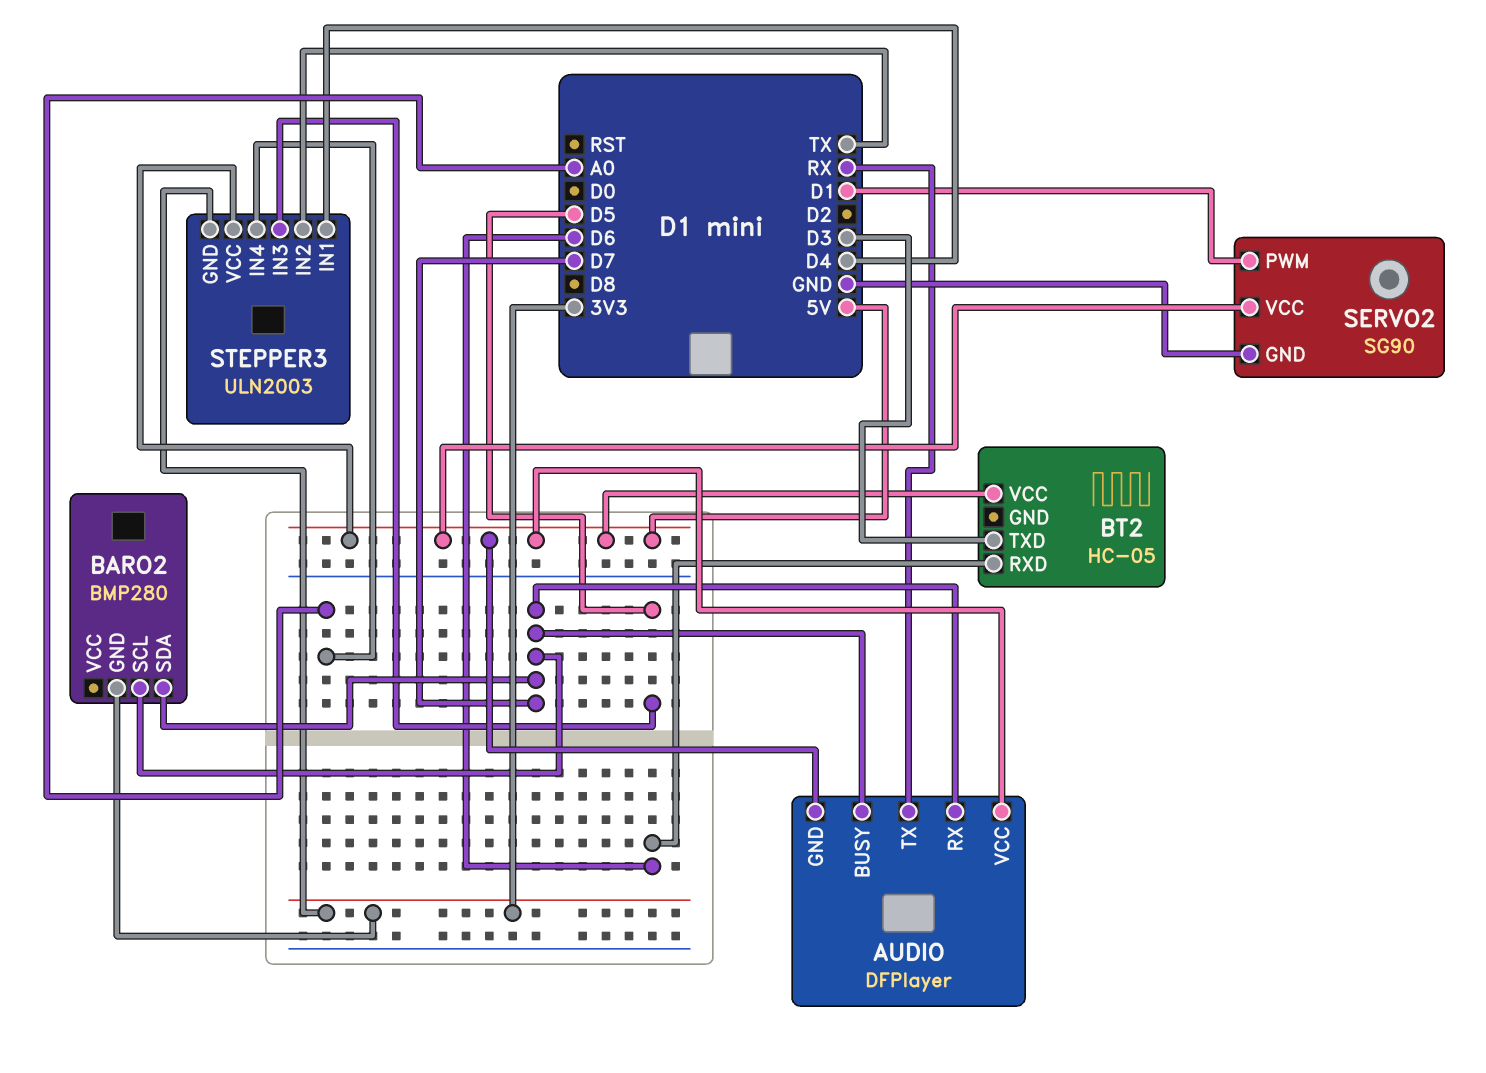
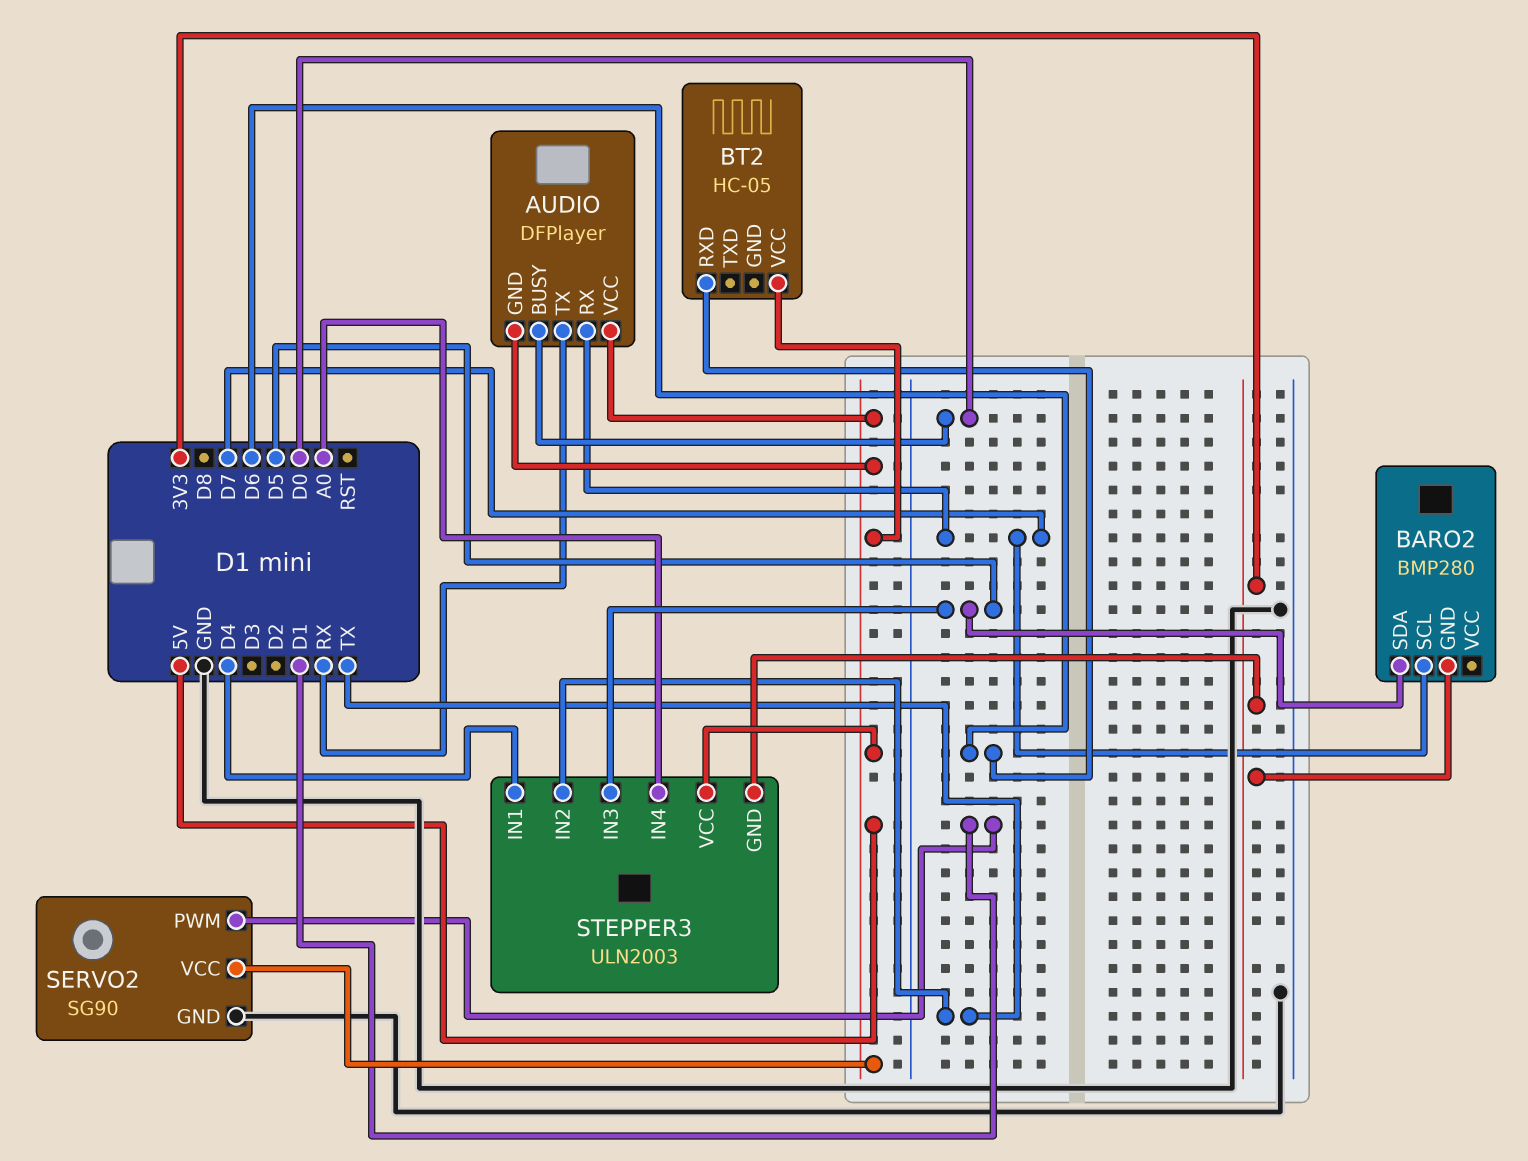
AUDIO pin BUSY: D7 -> D0
BARO2 pin SDA: D7 -> D5
BT2 pin TXD: D3 -> none

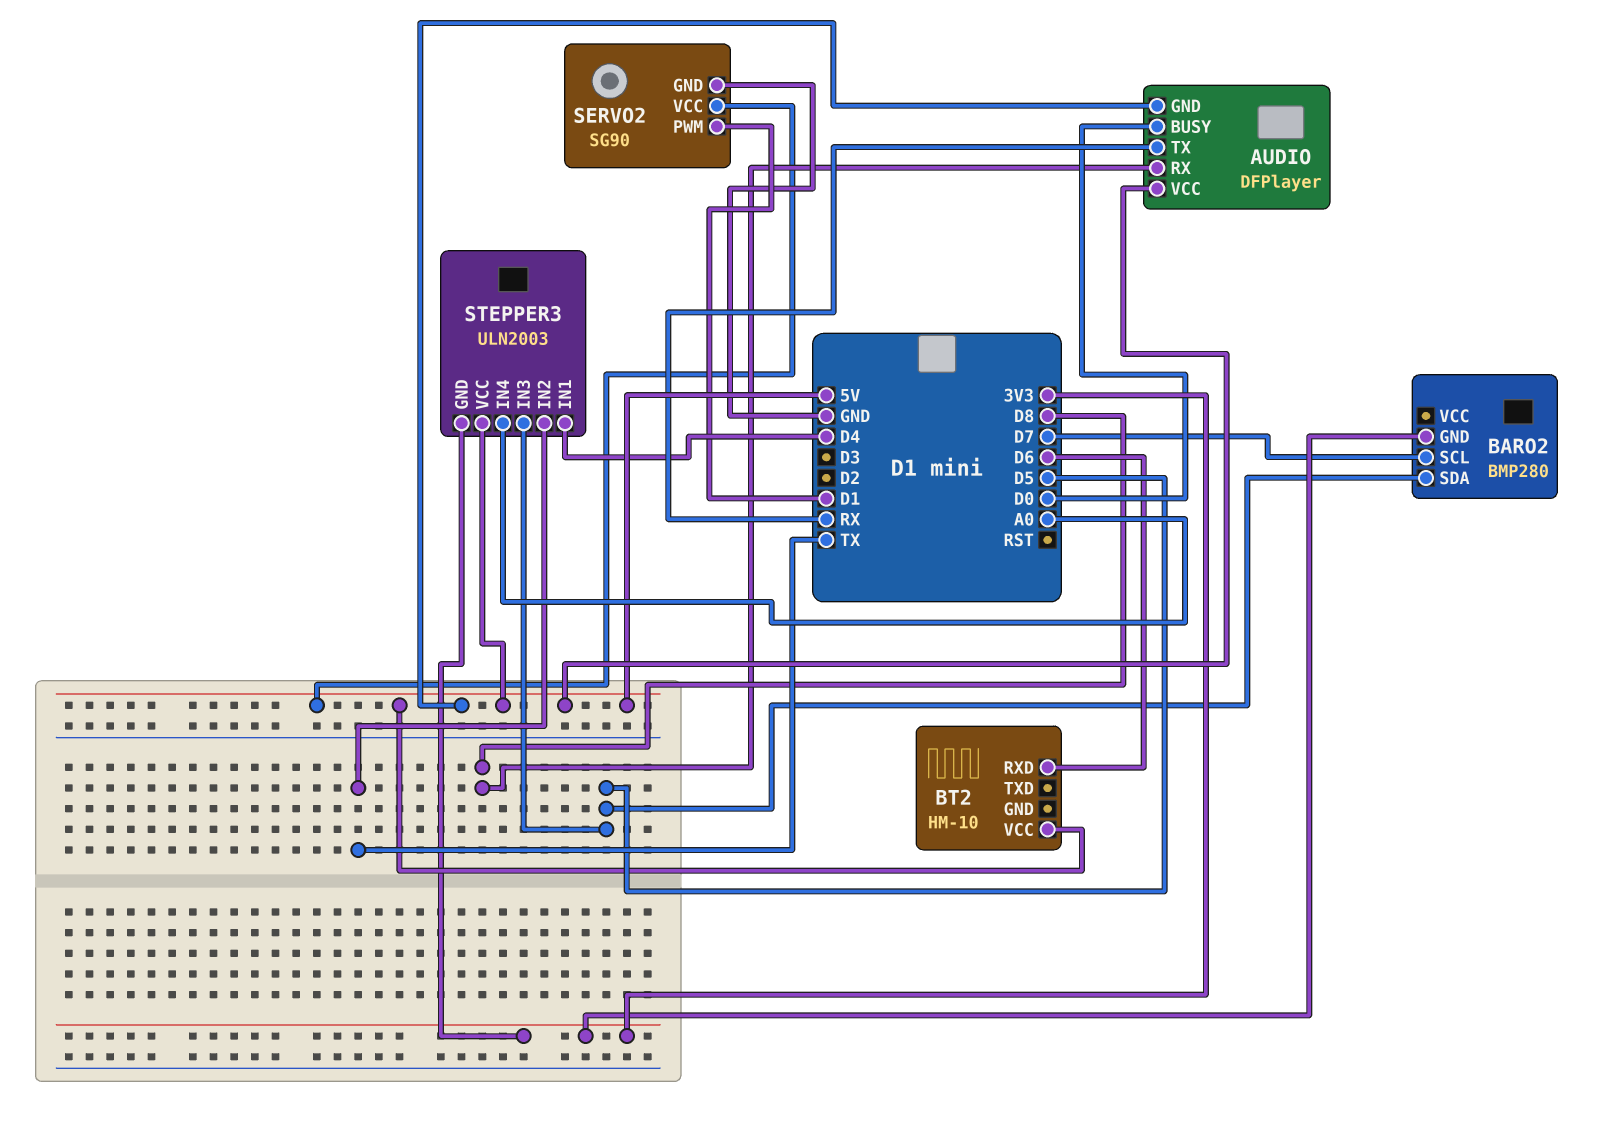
AUDIO pin RX: D7 -> D8
BT2: HC-05 -> HM-10

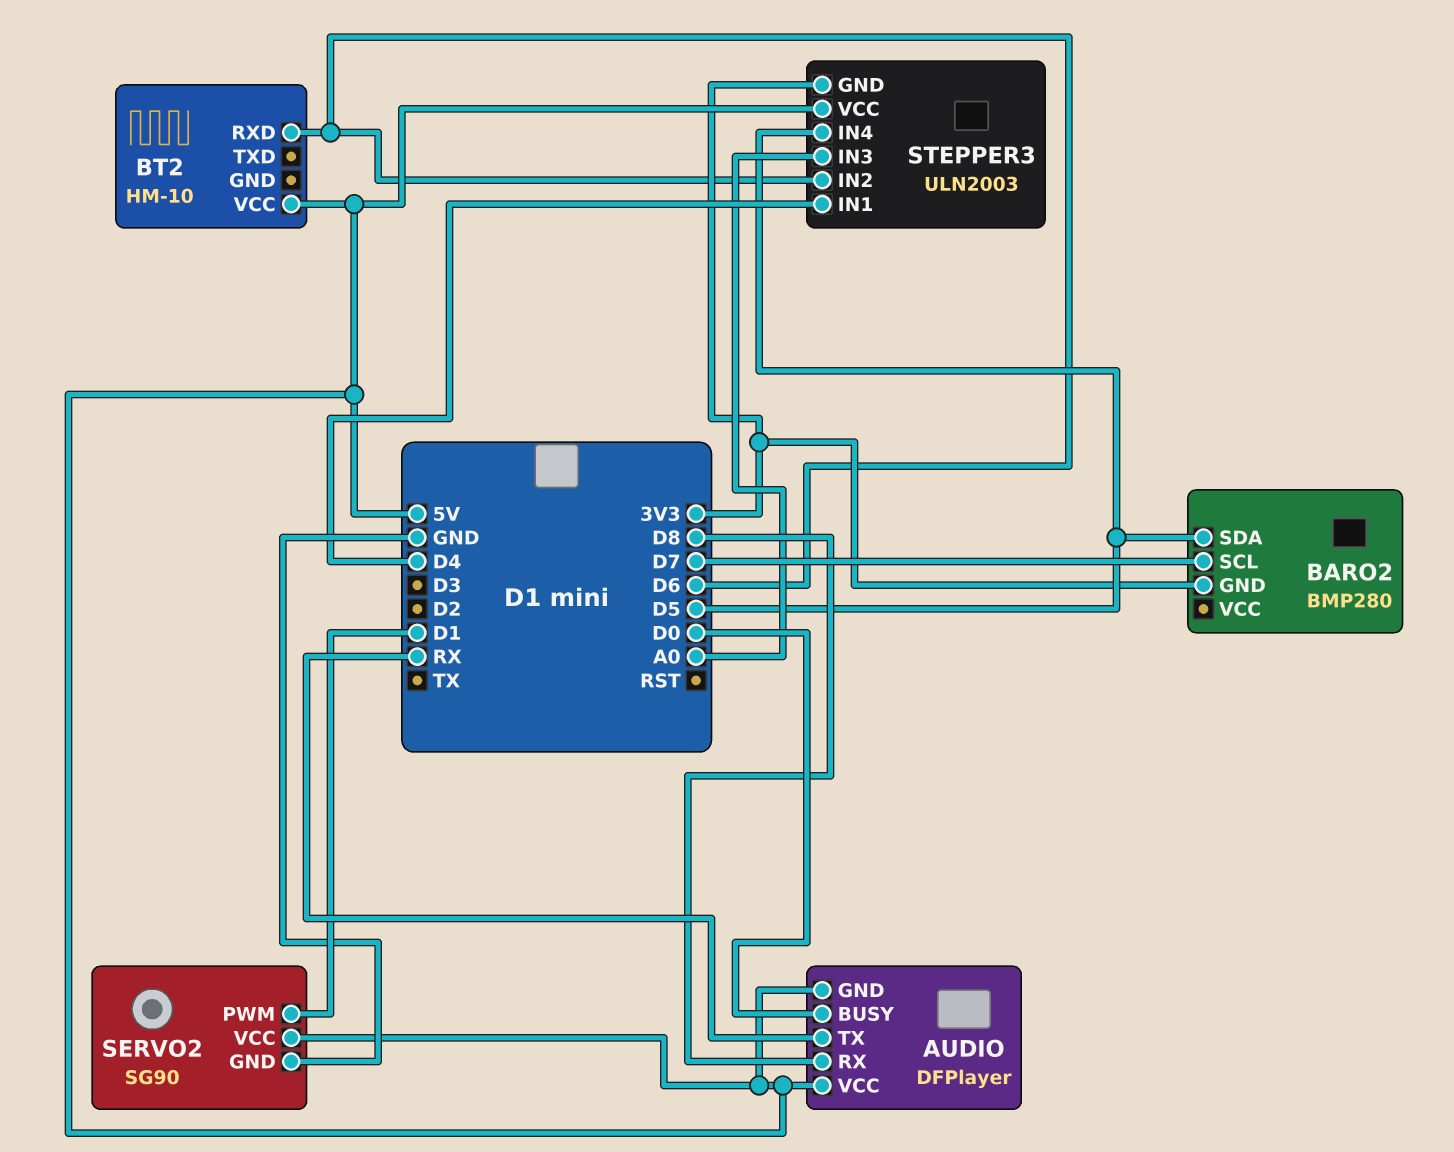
STEPPER3 pin IN2: TX -> D6
STEPPER3 pin IN3: D5 -> A0
STEPPER3 pin IN4: A0 -> D5

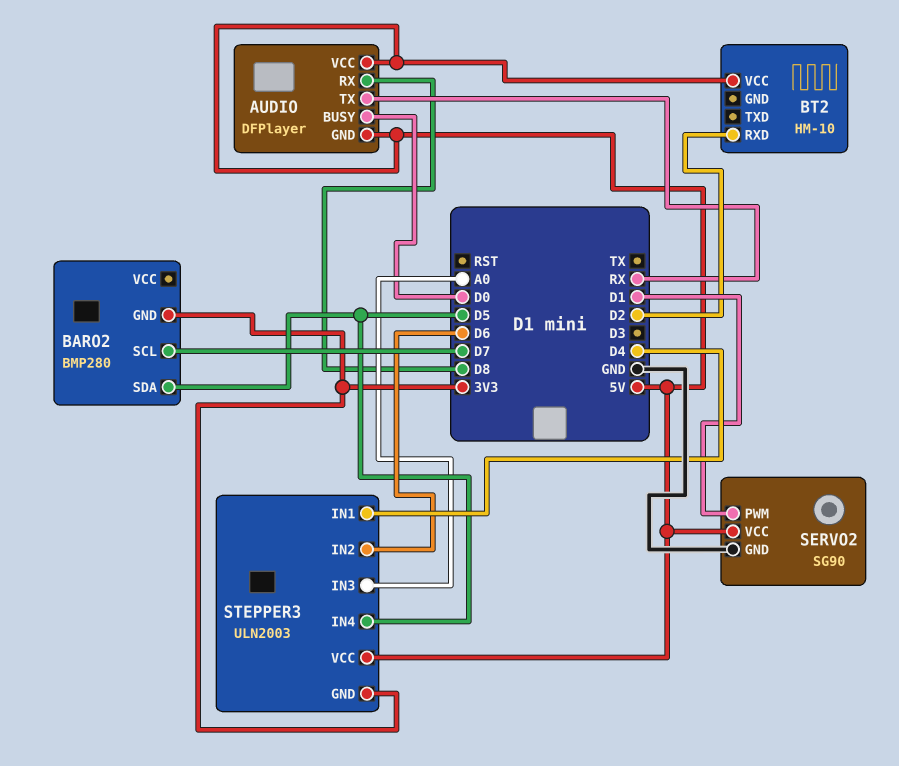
BT2 pin RXD: D6 -> D2

